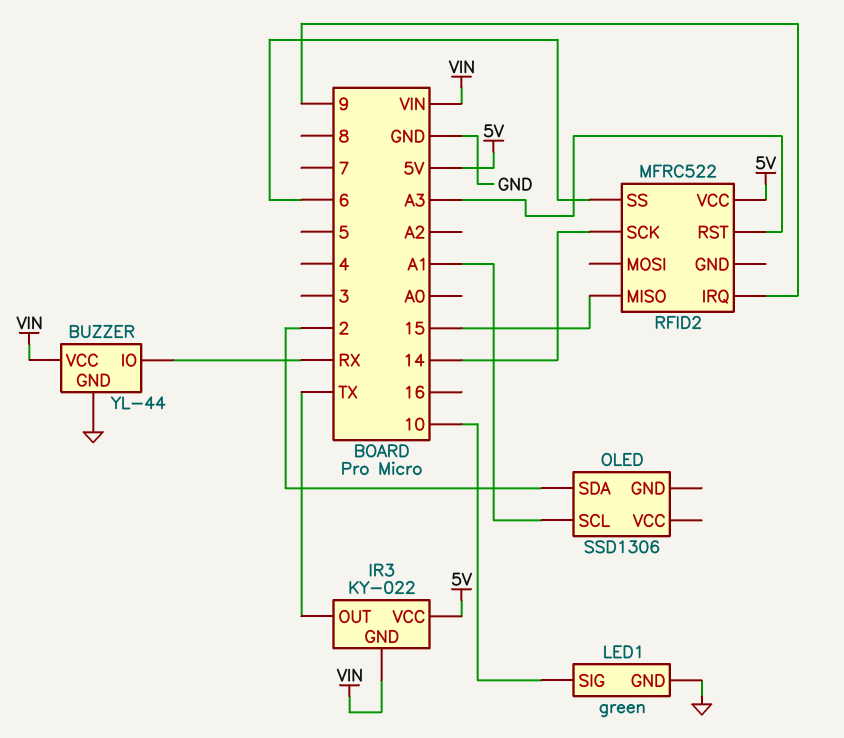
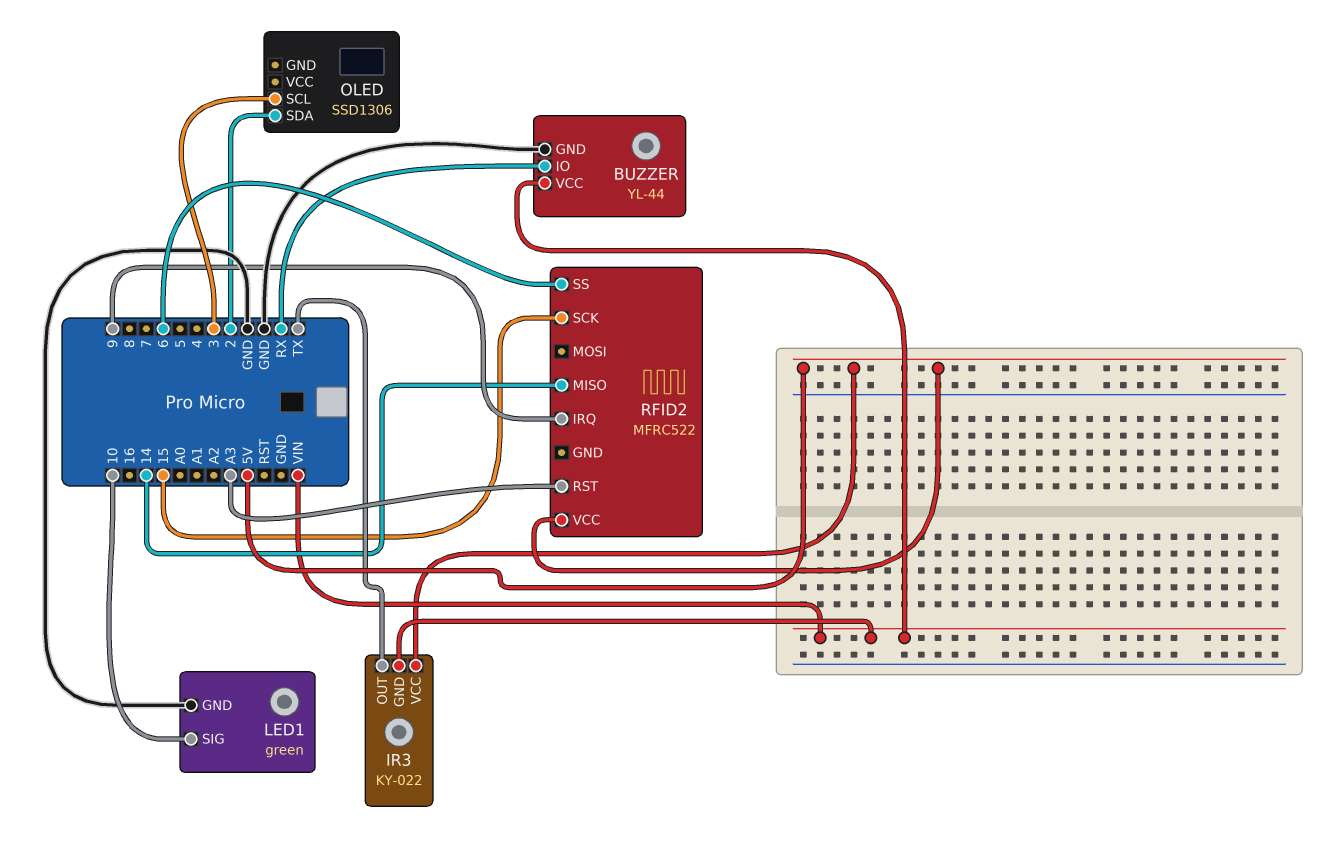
OLED pin SCL: A1 -> 3
RFID2 pin MISO: 15 -> 14
RFID2 pin SCK: 14 -> 15

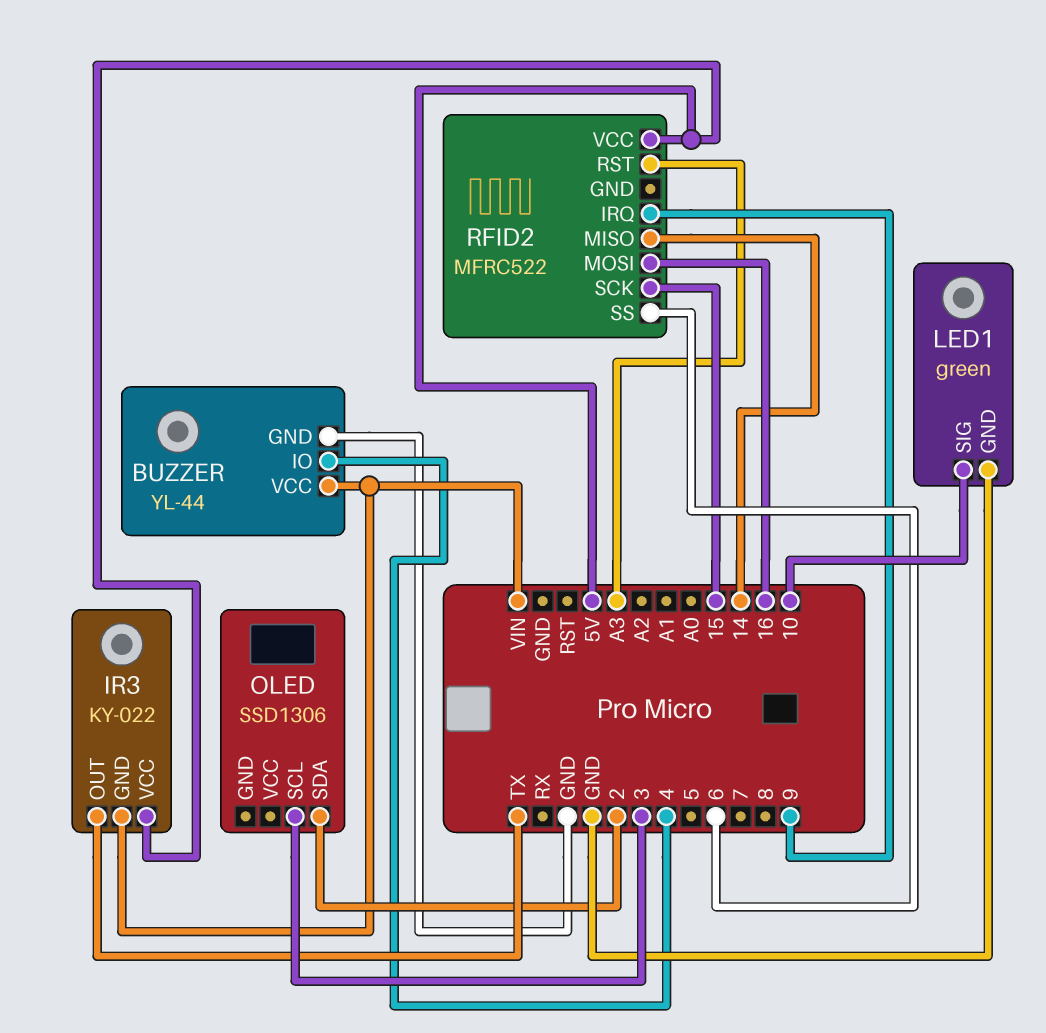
BUZZER pin IO: RX -> 4
RFID2 pin MOSI: none -> 16

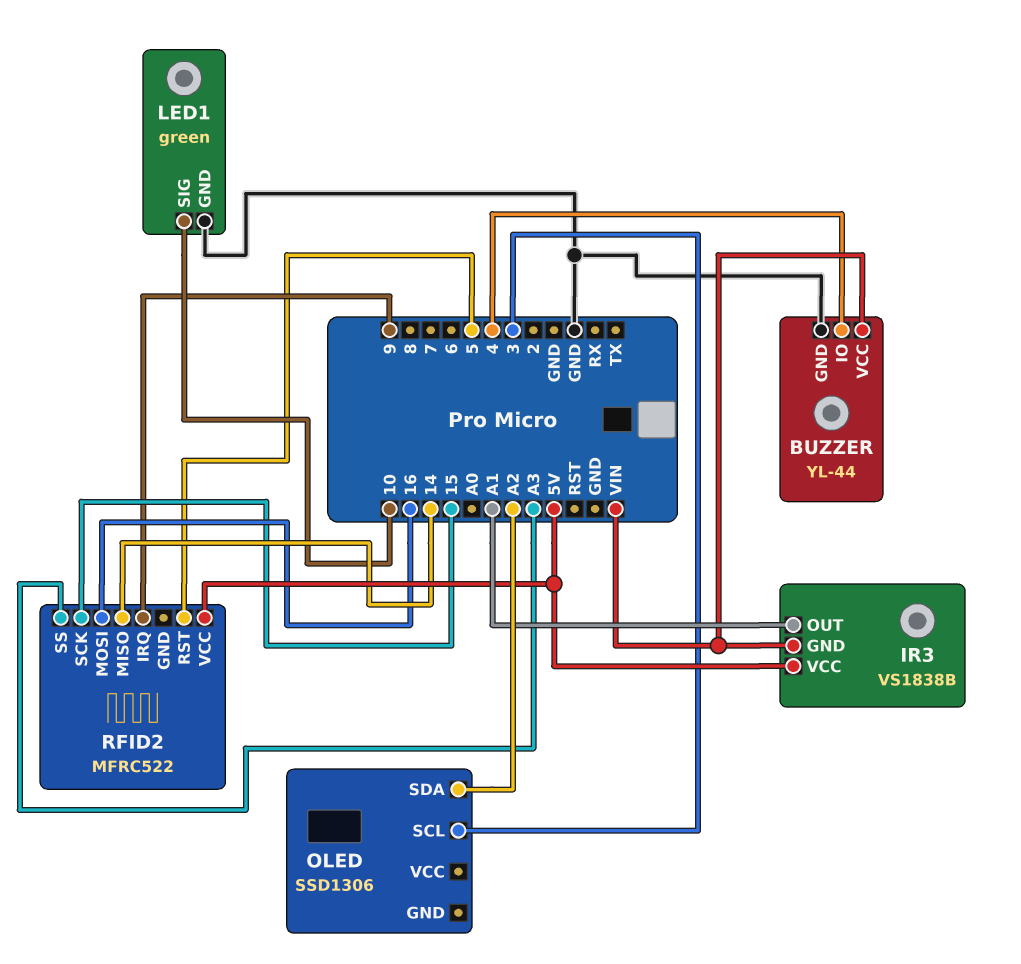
IR3: KY-022 -> VS1838B
IR3 pin OUT: TX -> A1
OLED pin SDA: 2 -> A2
RFID2 pin RST: A3 -> 5
RFID2 pin SS: 6 -> A3

